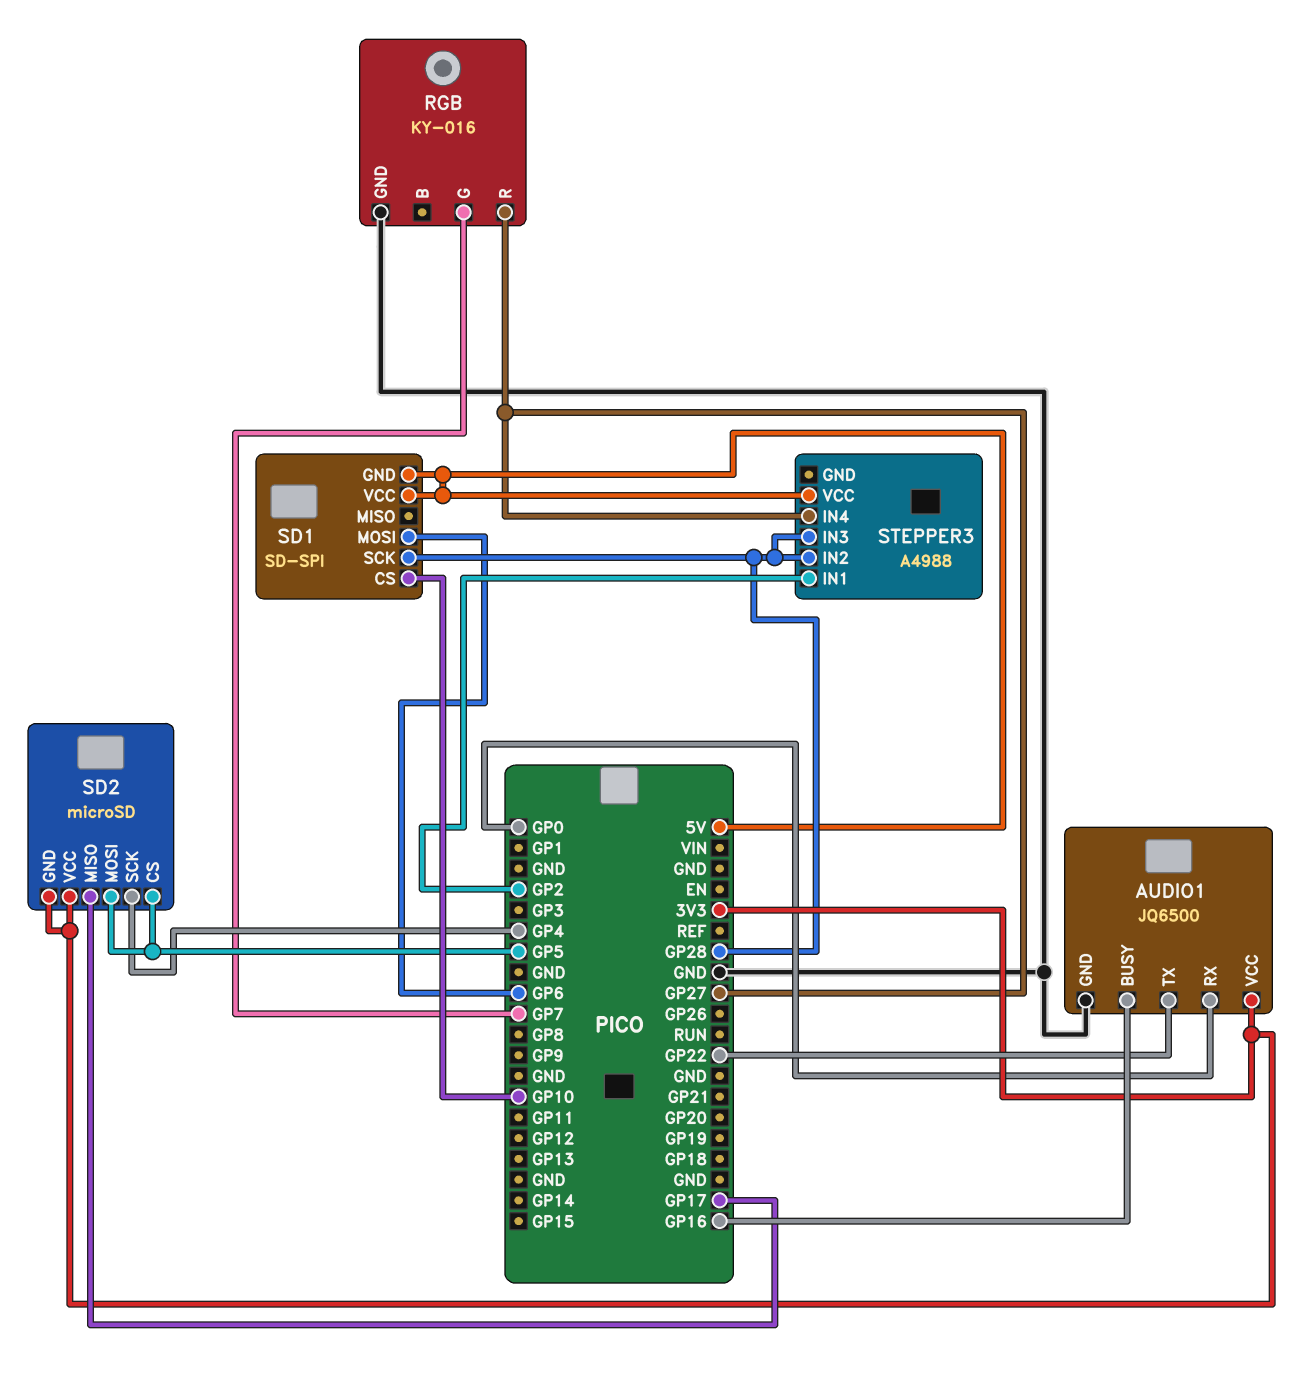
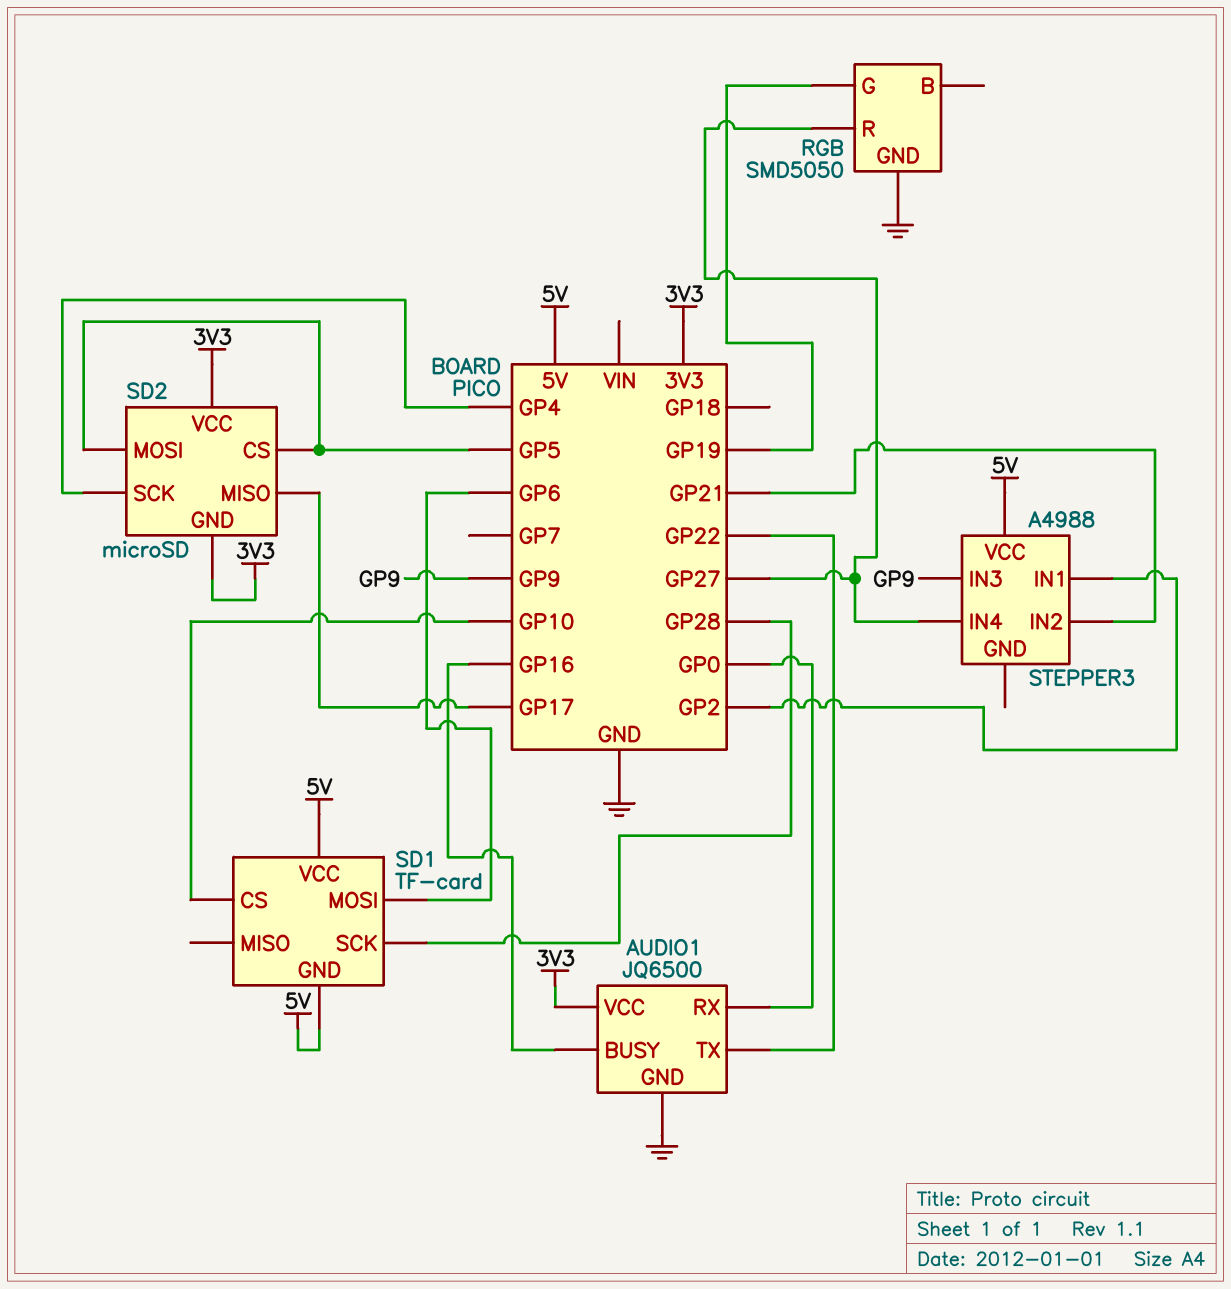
RGB: KY-016 -> SMD5050
RGB pin G: GP7 -> GP19
SD1: SD-SPI -> TF-card
STEPPER3 pin IN2: GP28 -> GP21
STEPPER3 pin IN3: GP28 -> GP9

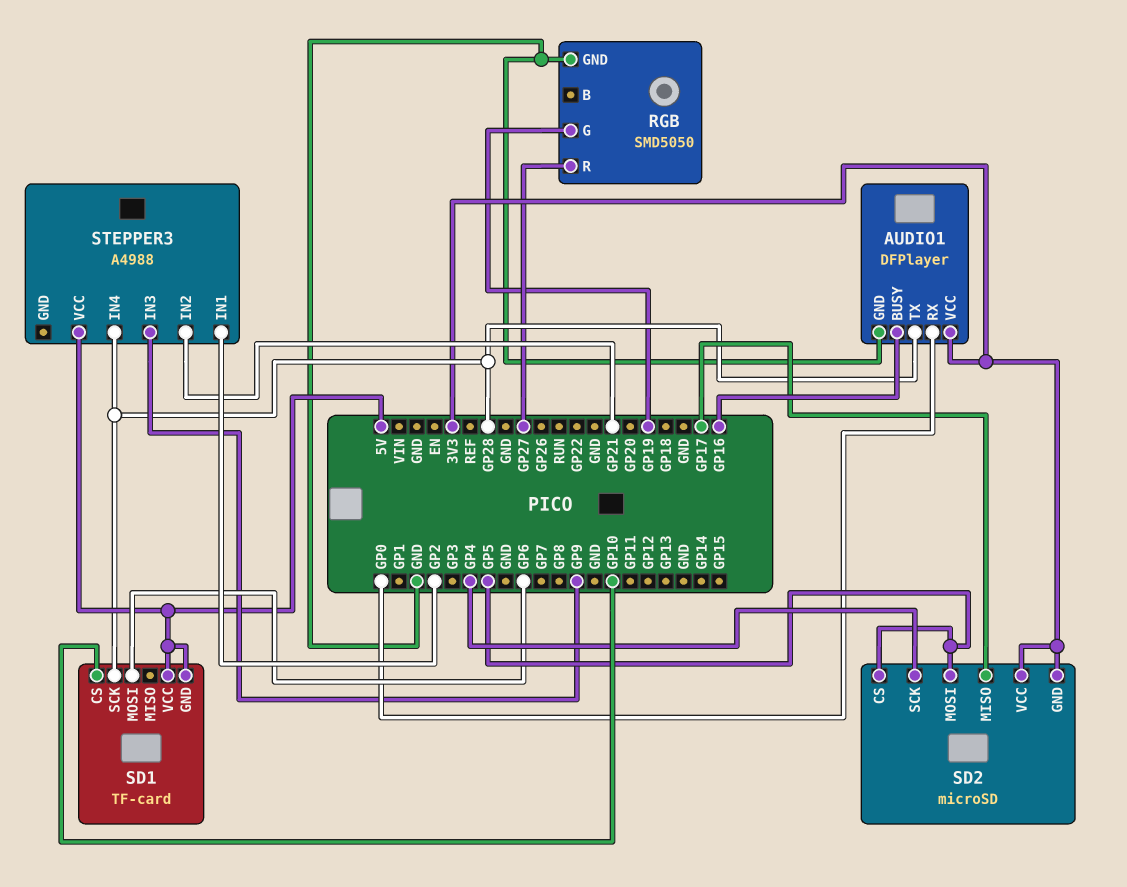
AUDIO1: JQ6500 -> DFPlayer
AUDIO1 pin TX: GP22 -> GP28
STEPPER3 pin IN4: GP27 -> GP28

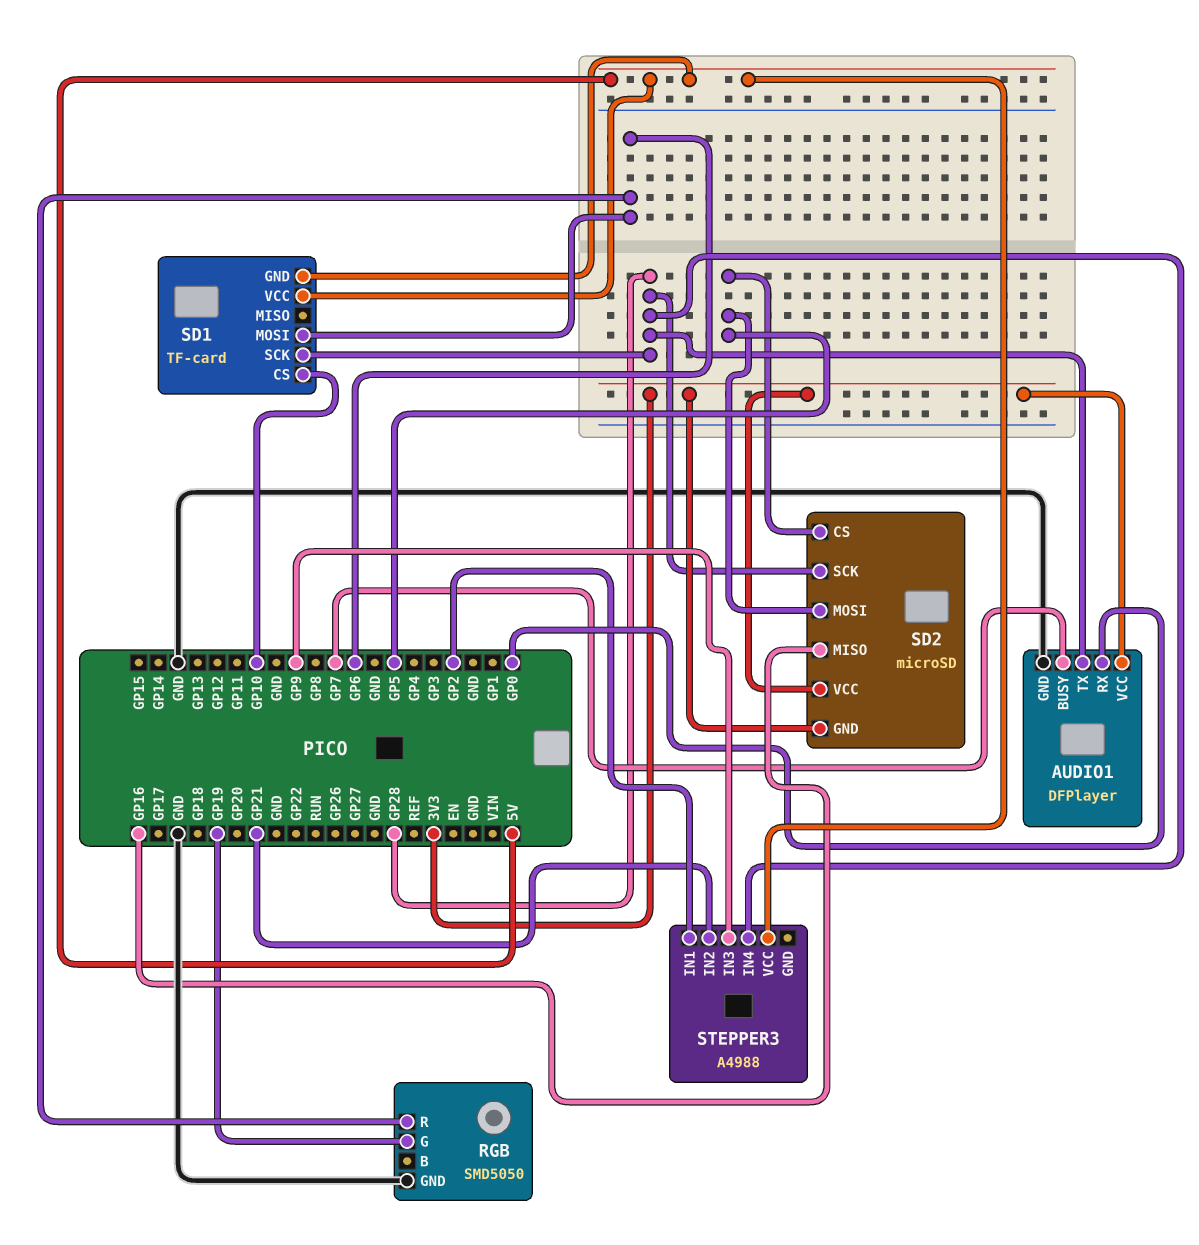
AUDIO1 pin BUSY: GP16 -> GP7
RGB pin R: GP27 -> GP6
SD2 pin MISO: GP17 -> GP16
SD2 pin SCK: GP4 -> GP28

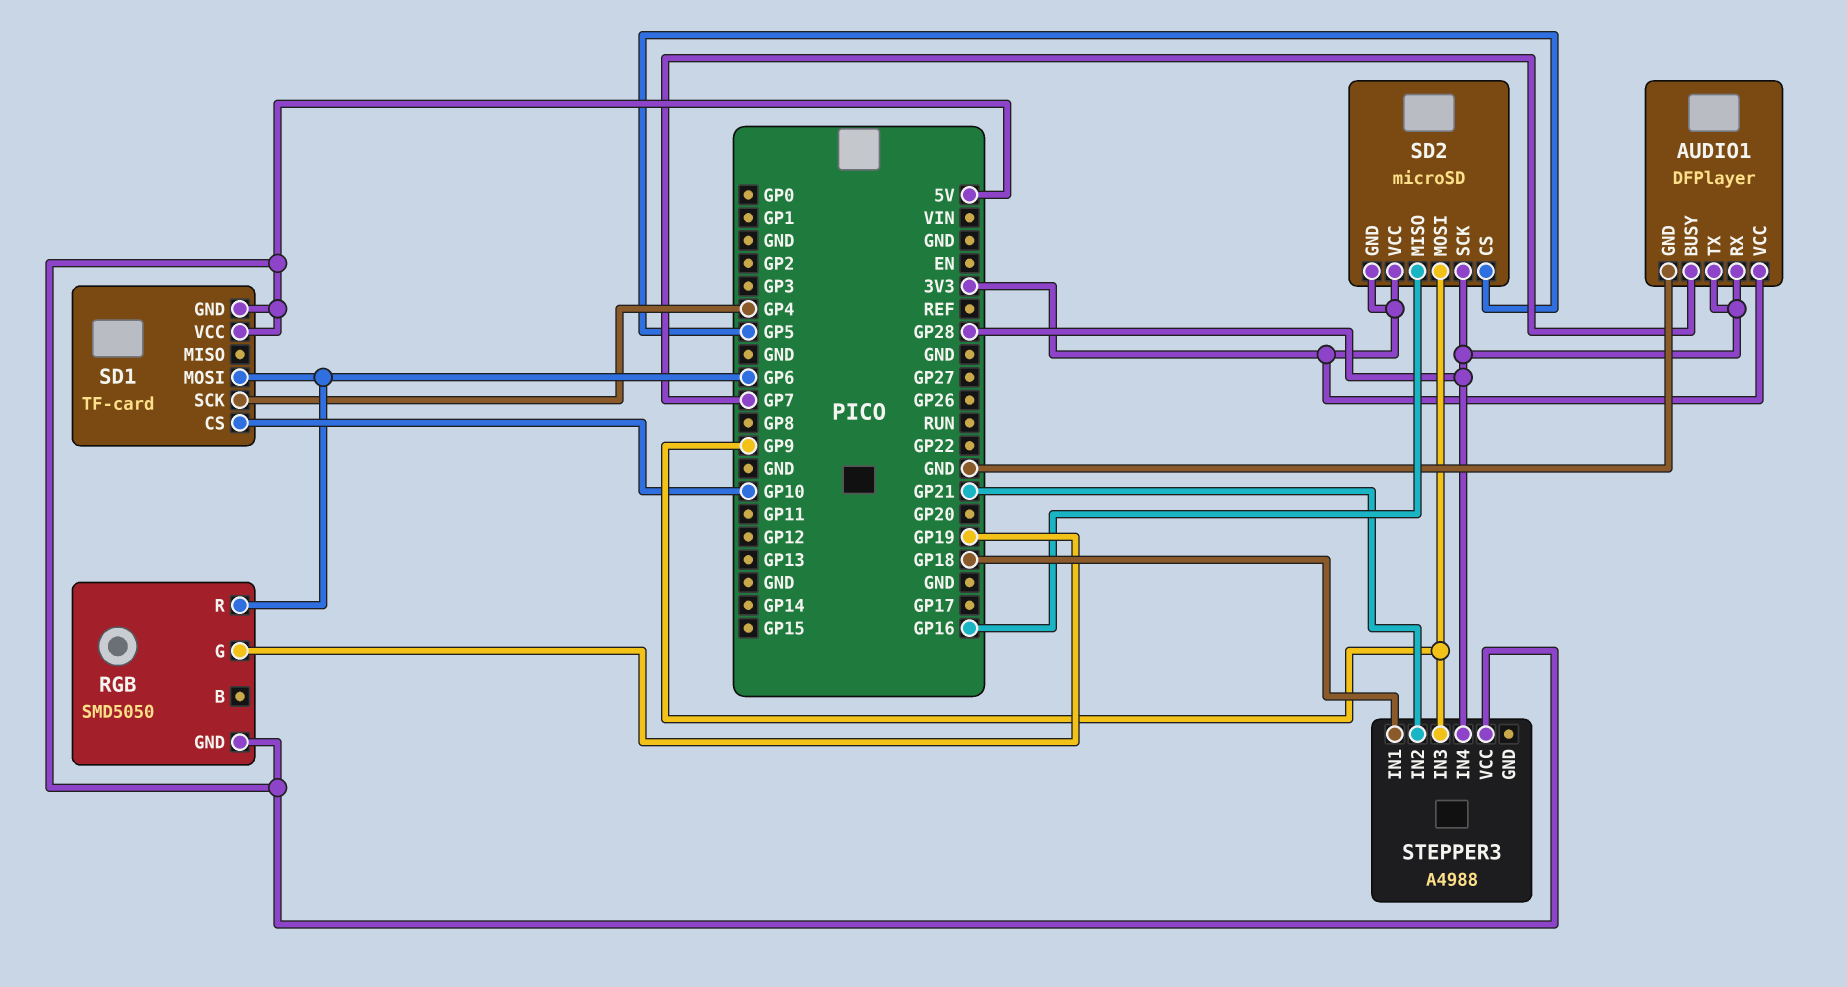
AUDIO1 pin RX: GP0 -> GP28
RGB pin GND: GND -> 5V
SD1 pin SCK: GP28 -> GP4
SD2 pin MOSI: GP5 -> GP9
STEPPER3 pin IN1: GP2 -> GP18

